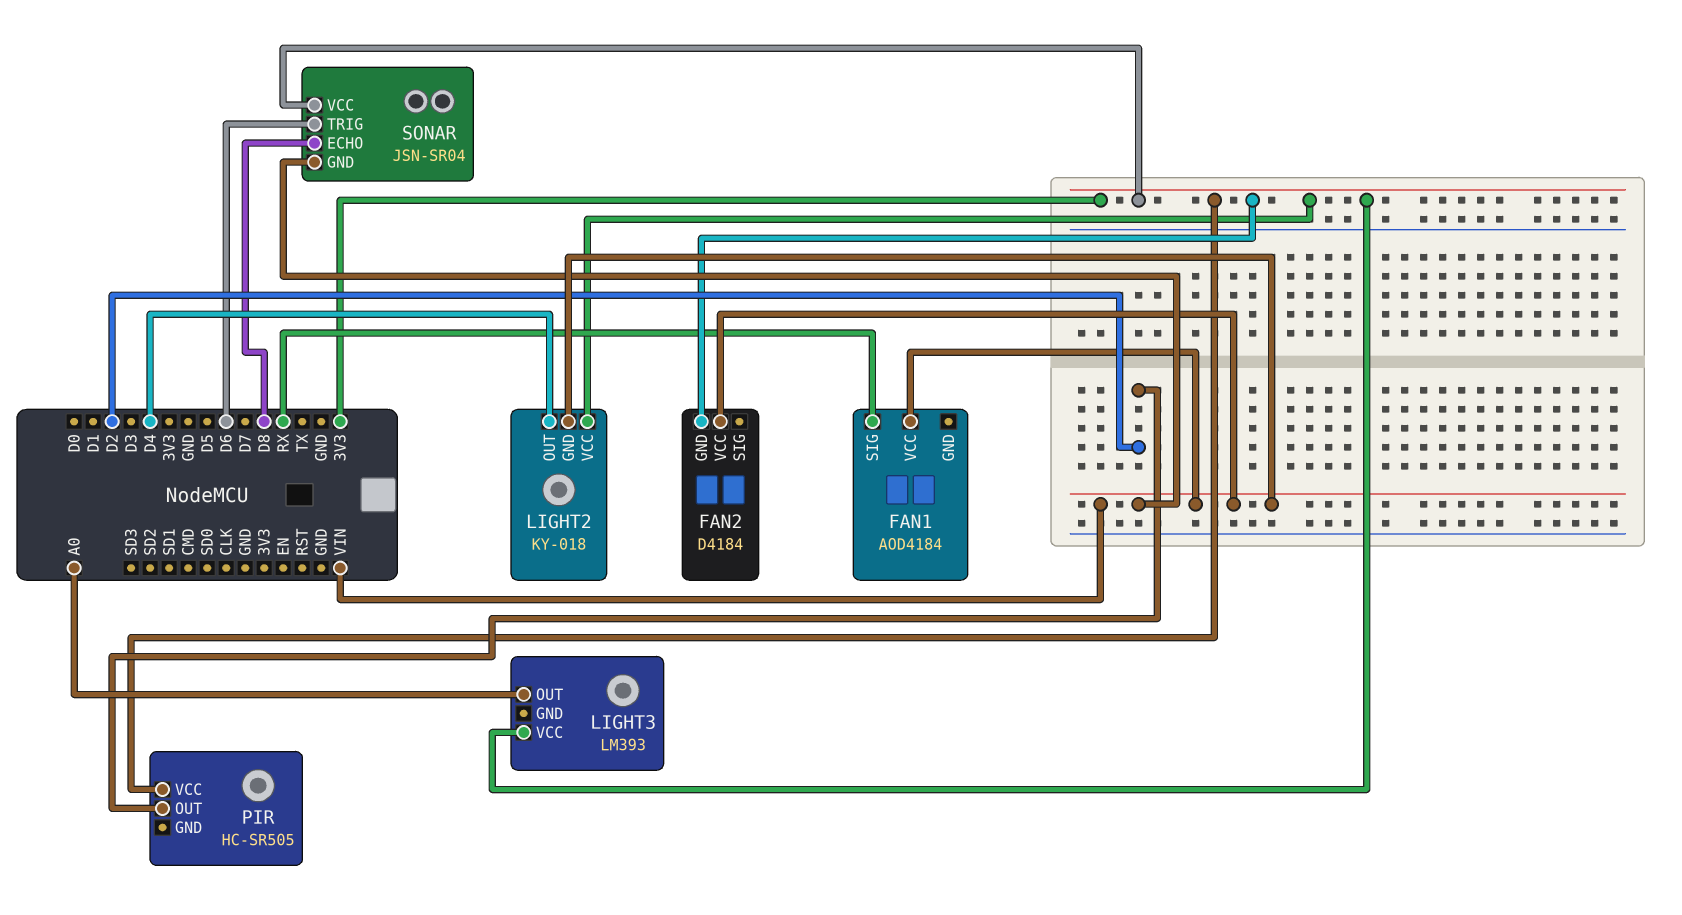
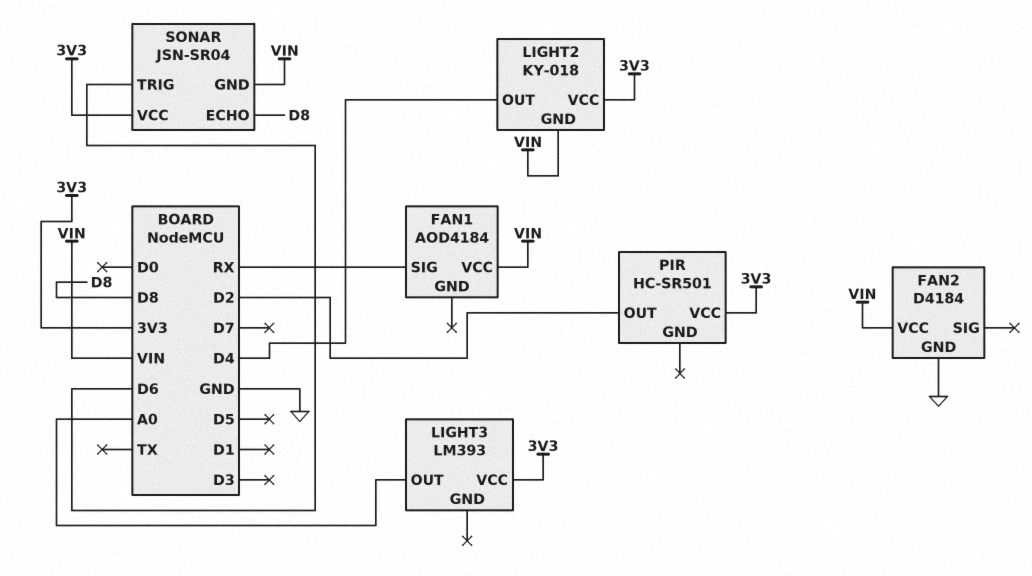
FAN2 pin GND: 3V3 -> GND
PIR: HC-SR505 -> HC-SR501

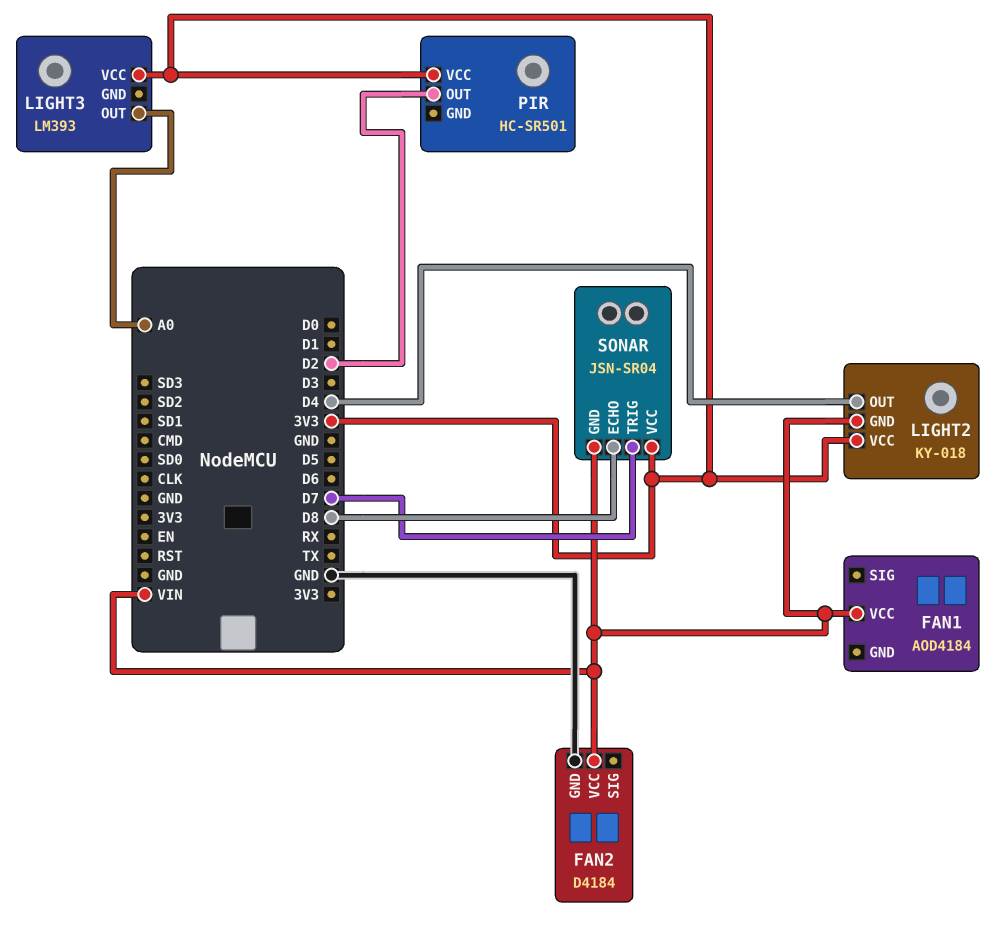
FAN1 pin SIG: RX -> none
SONAR pin TRIG: D6 -> D7

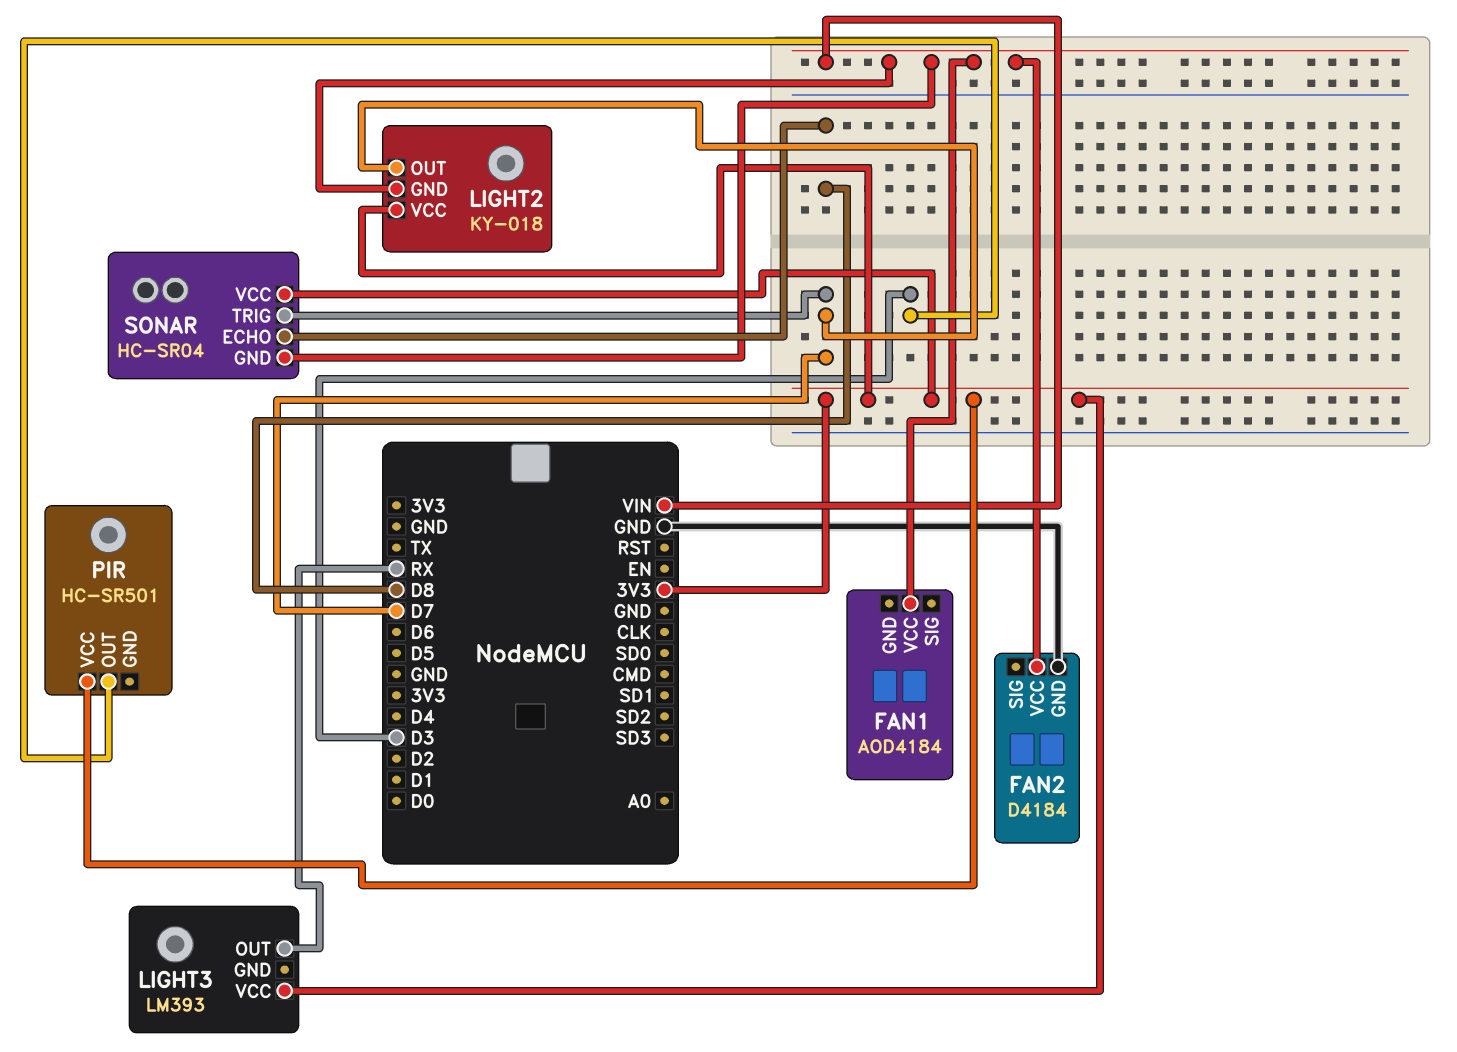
LIGHT2 pin OUT: D4 -> D7
LIGHT3 pin OUT: A0 -> RX
PIR pin OUT: D2 -> D3
SONAR: JSN-SR04 -> HC-SR04

